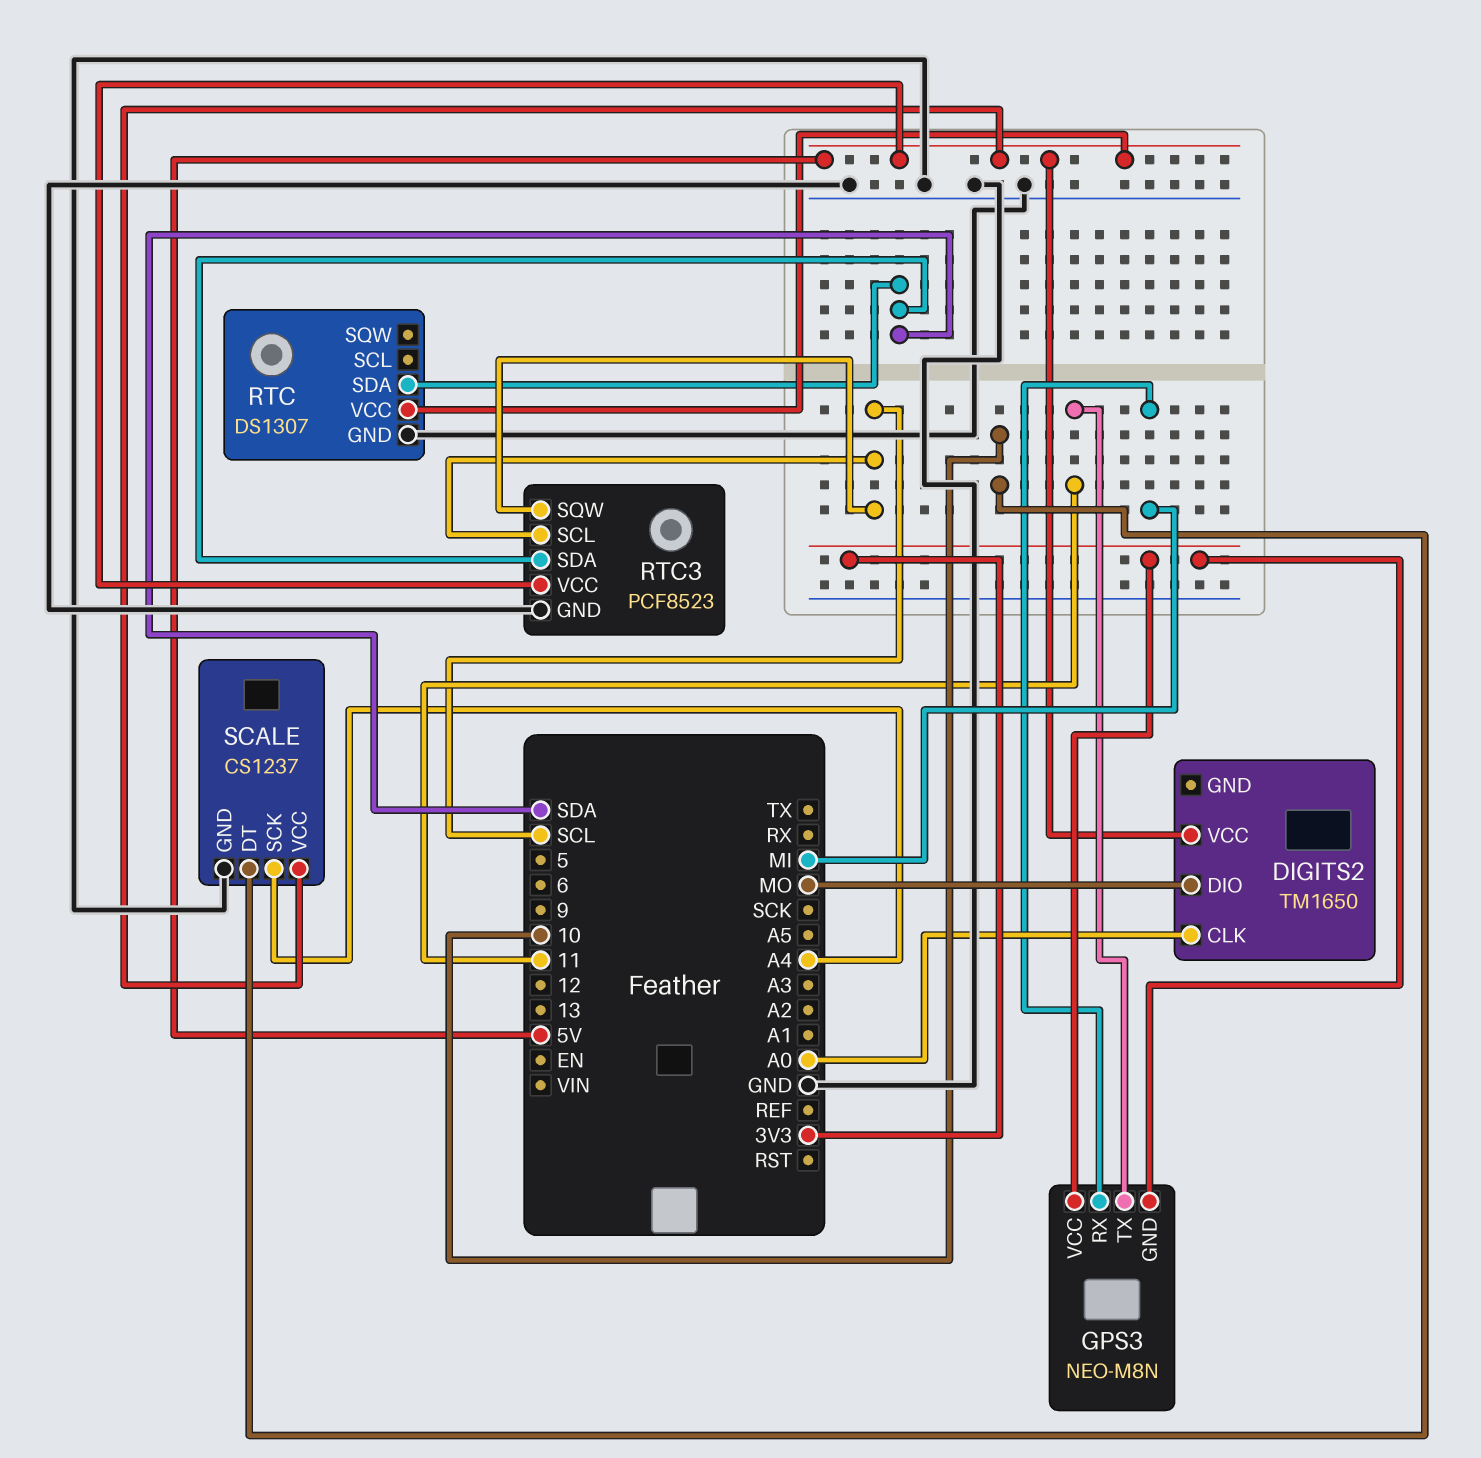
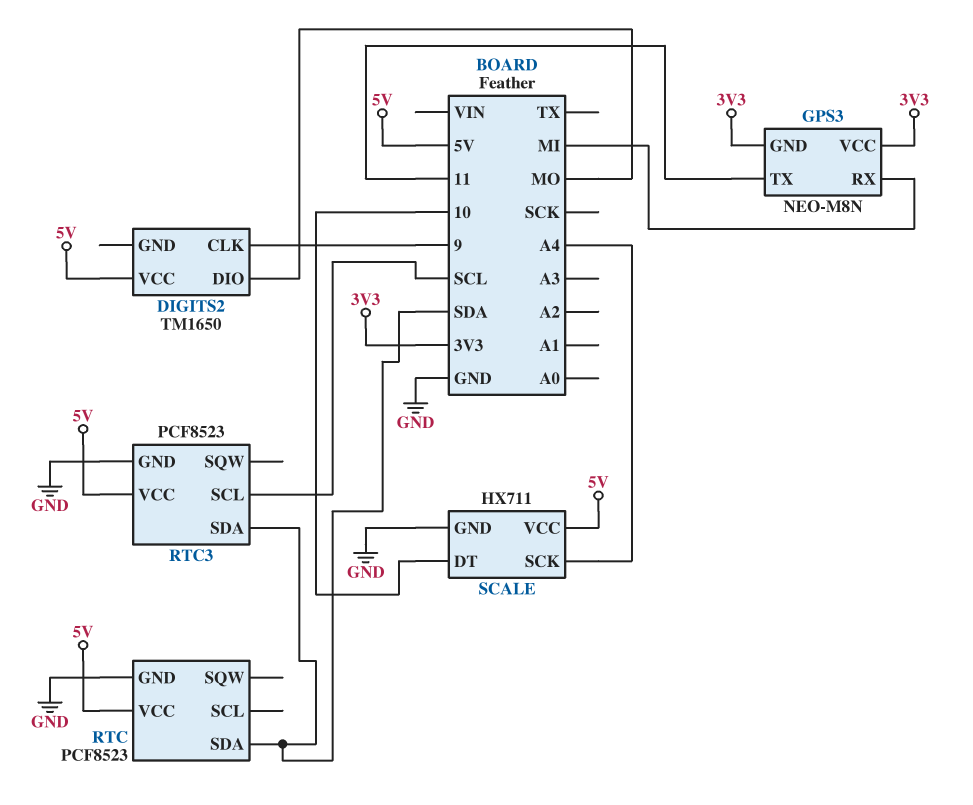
DIGITS2 pin CLK: A0 -> 9
RTC: DS1307 -> PCF8523
RTC3 pin SQW: SCL -> none
SCALE: CS1237 -> HX711

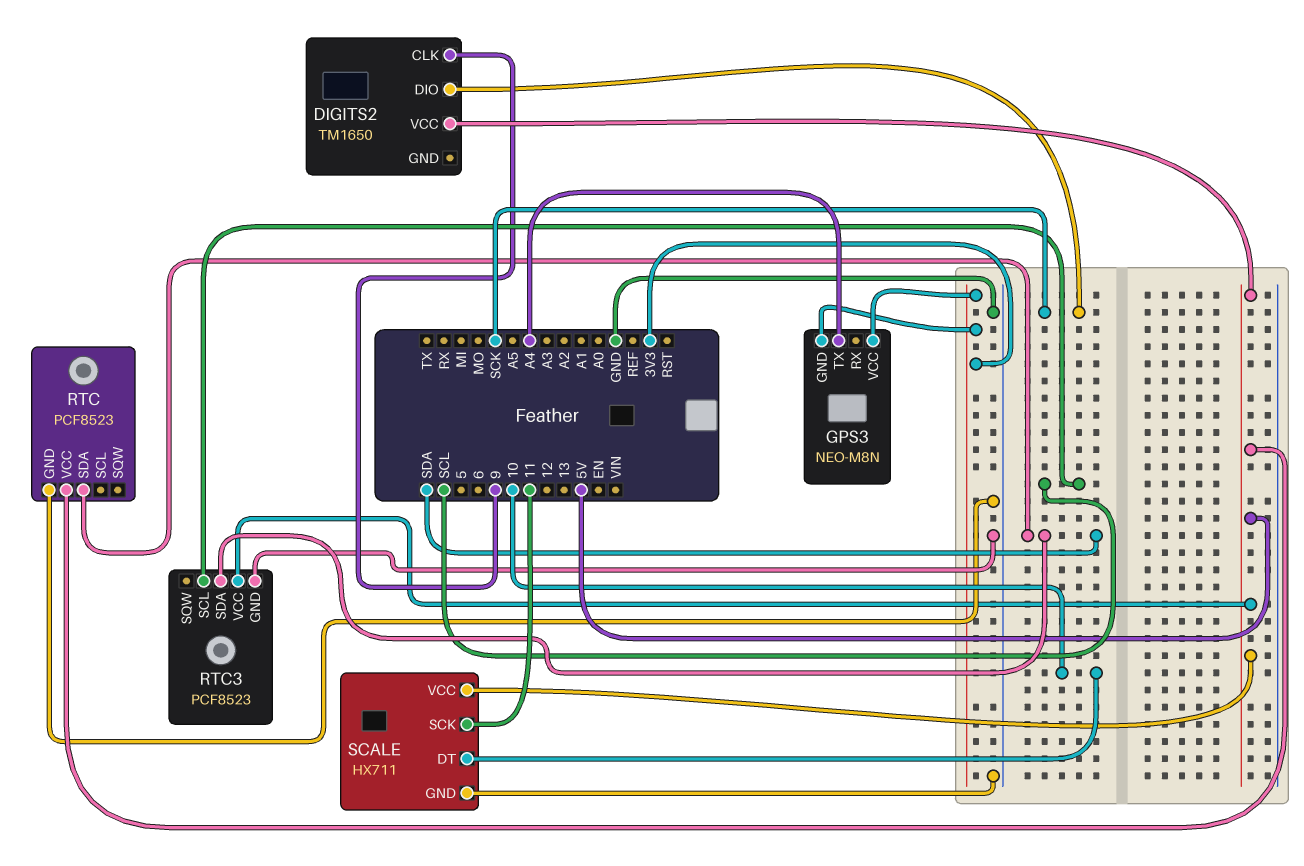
DIGITS2 pin DIO: MO -> SCK
GPS3 pin RX: MI -> none
GPS3 pin TX: 11 -> A4
SCALE pin SCK: A4 -> 11

